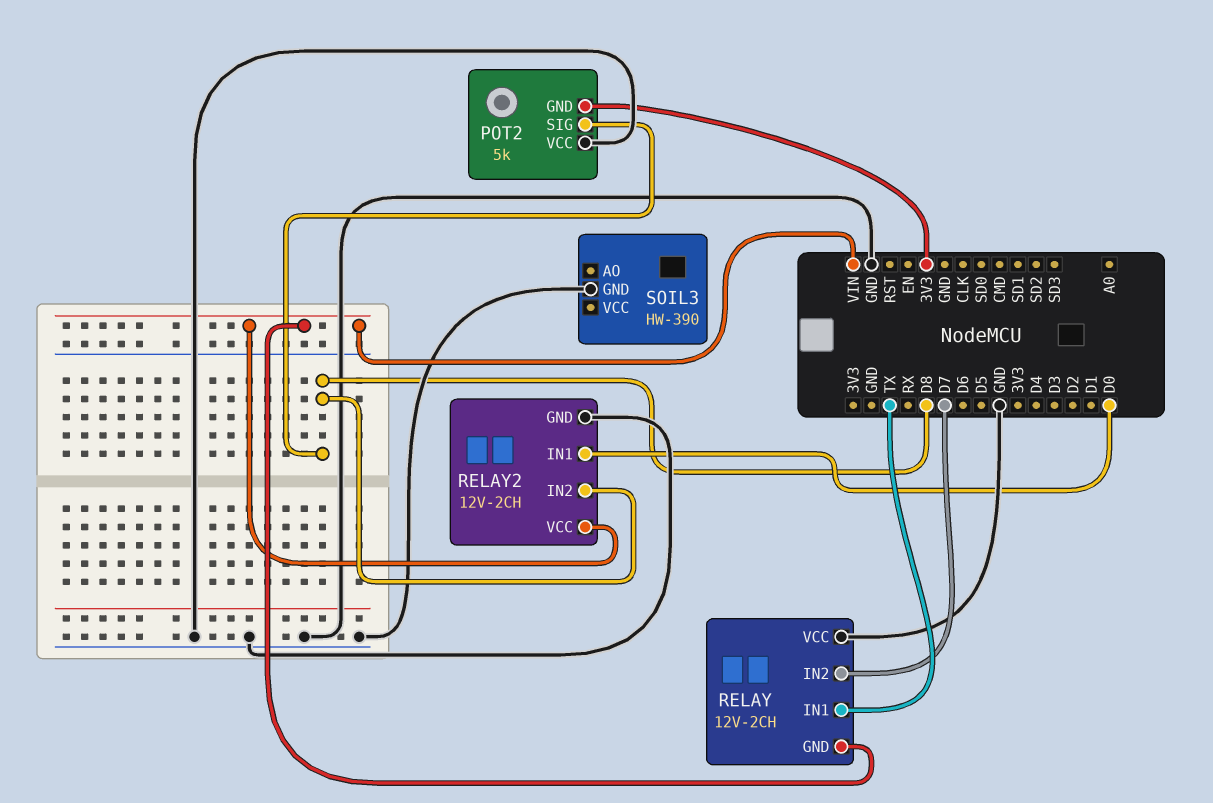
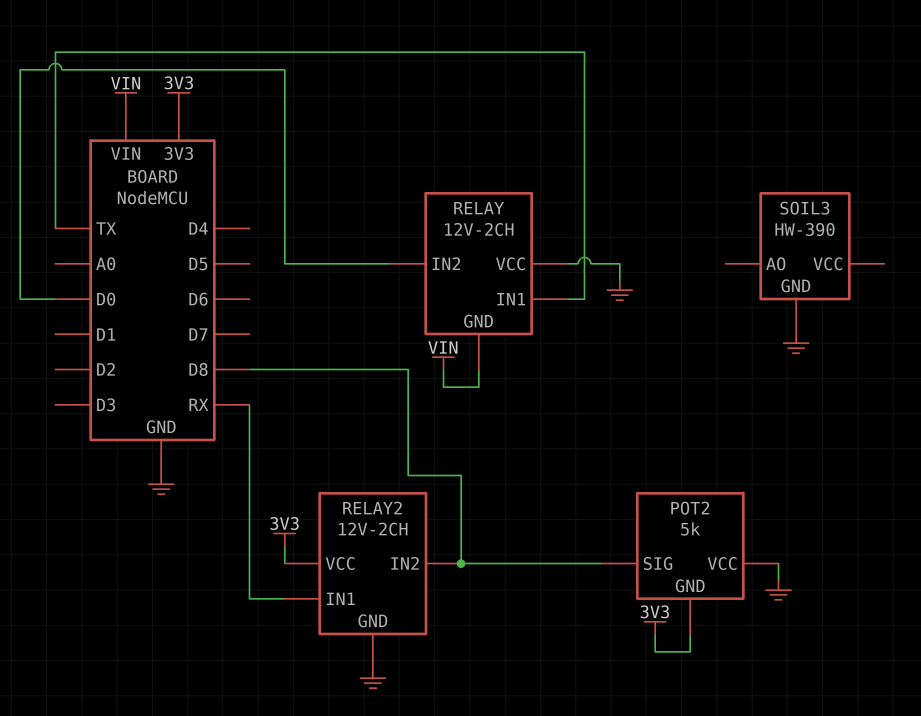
RELAY pin IN2: D7 -> D0
RELAY2 pin IN1: D0 -> RX
RELAY2 pin VCC: VIN -> 3V3

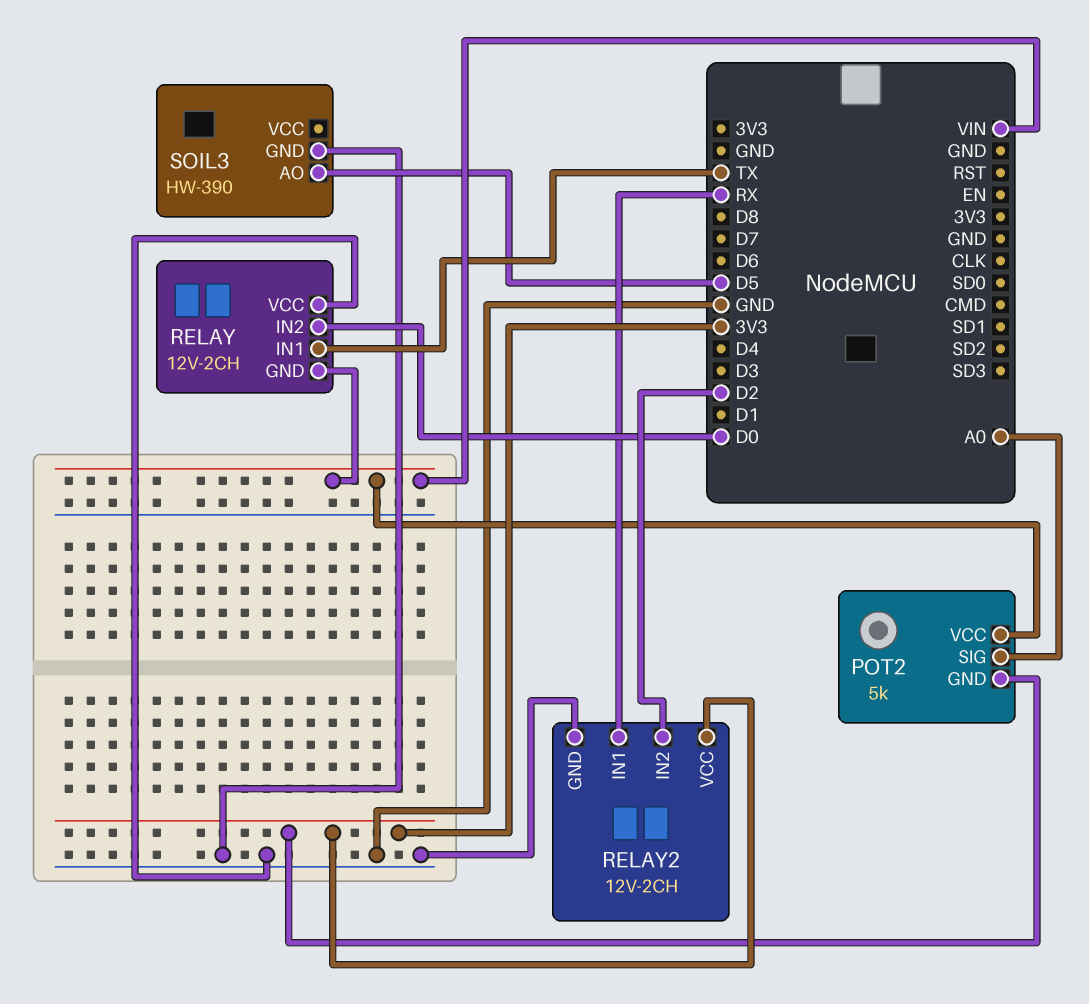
POT2 pin SIG: D8 -> A0
POT2 pin VCC: GND -> VIN
RELAY2 pin IN2: D8 -> D2
SOIL3 pin AO: none -> D5

